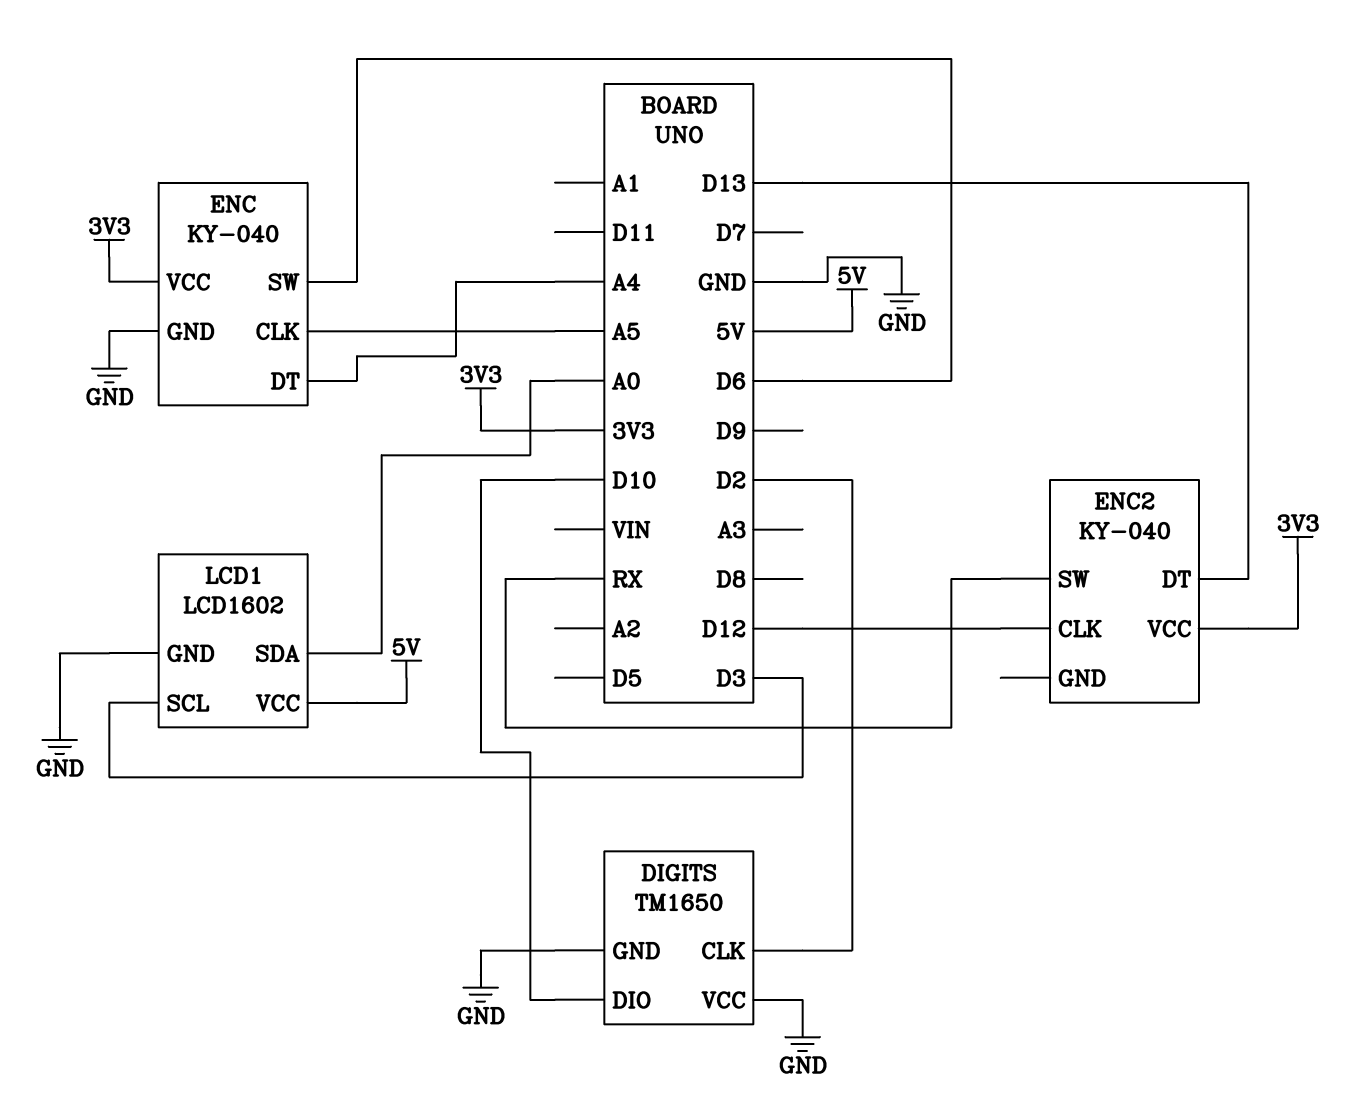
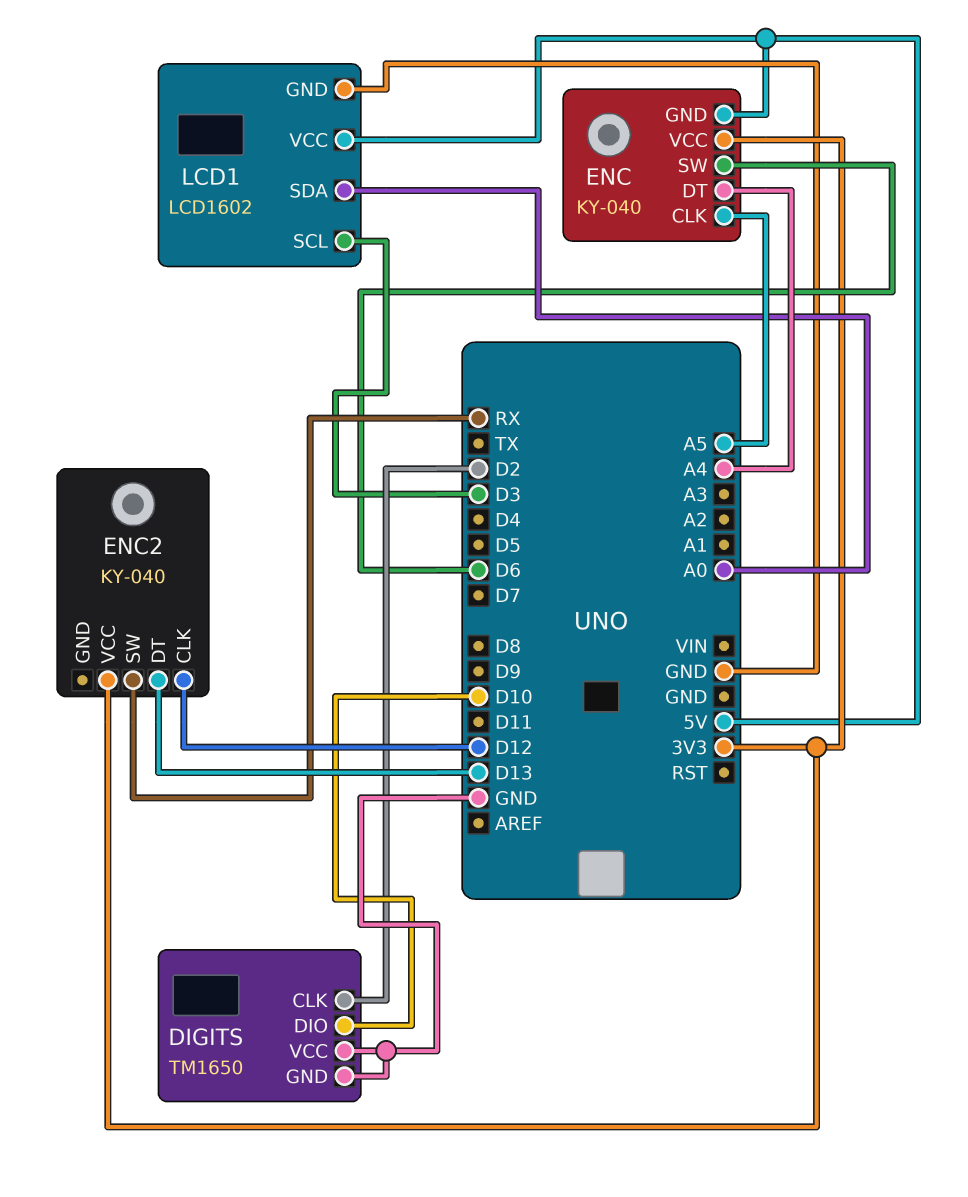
ENC pin GND: GND -> 5V

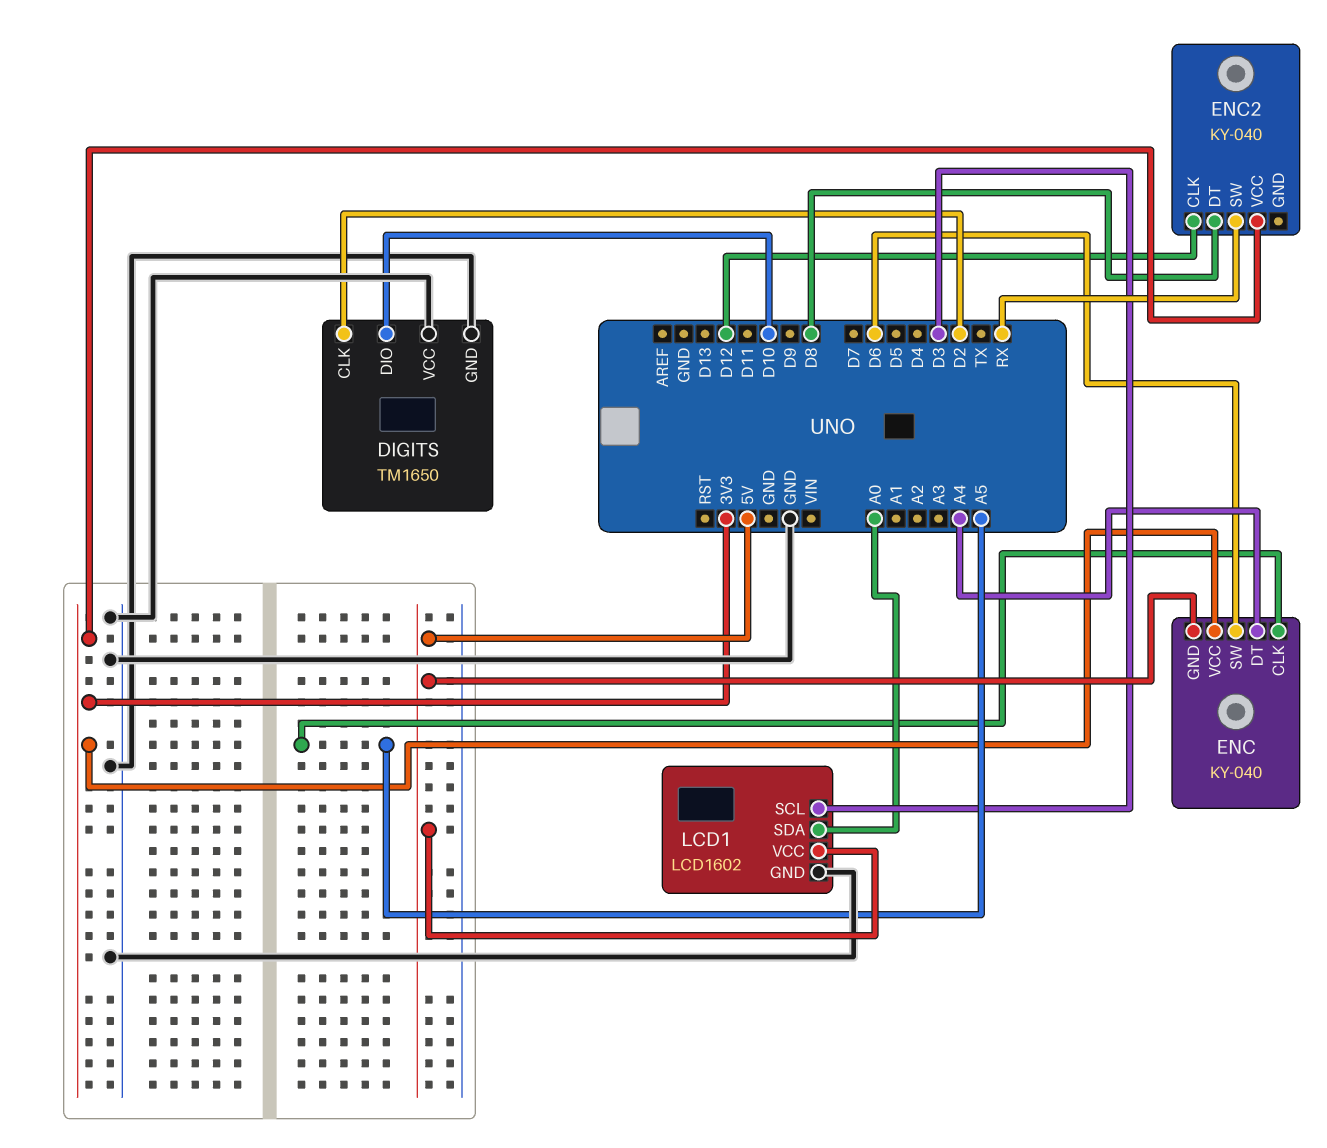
ENC2 pin DT: D13 -> D8

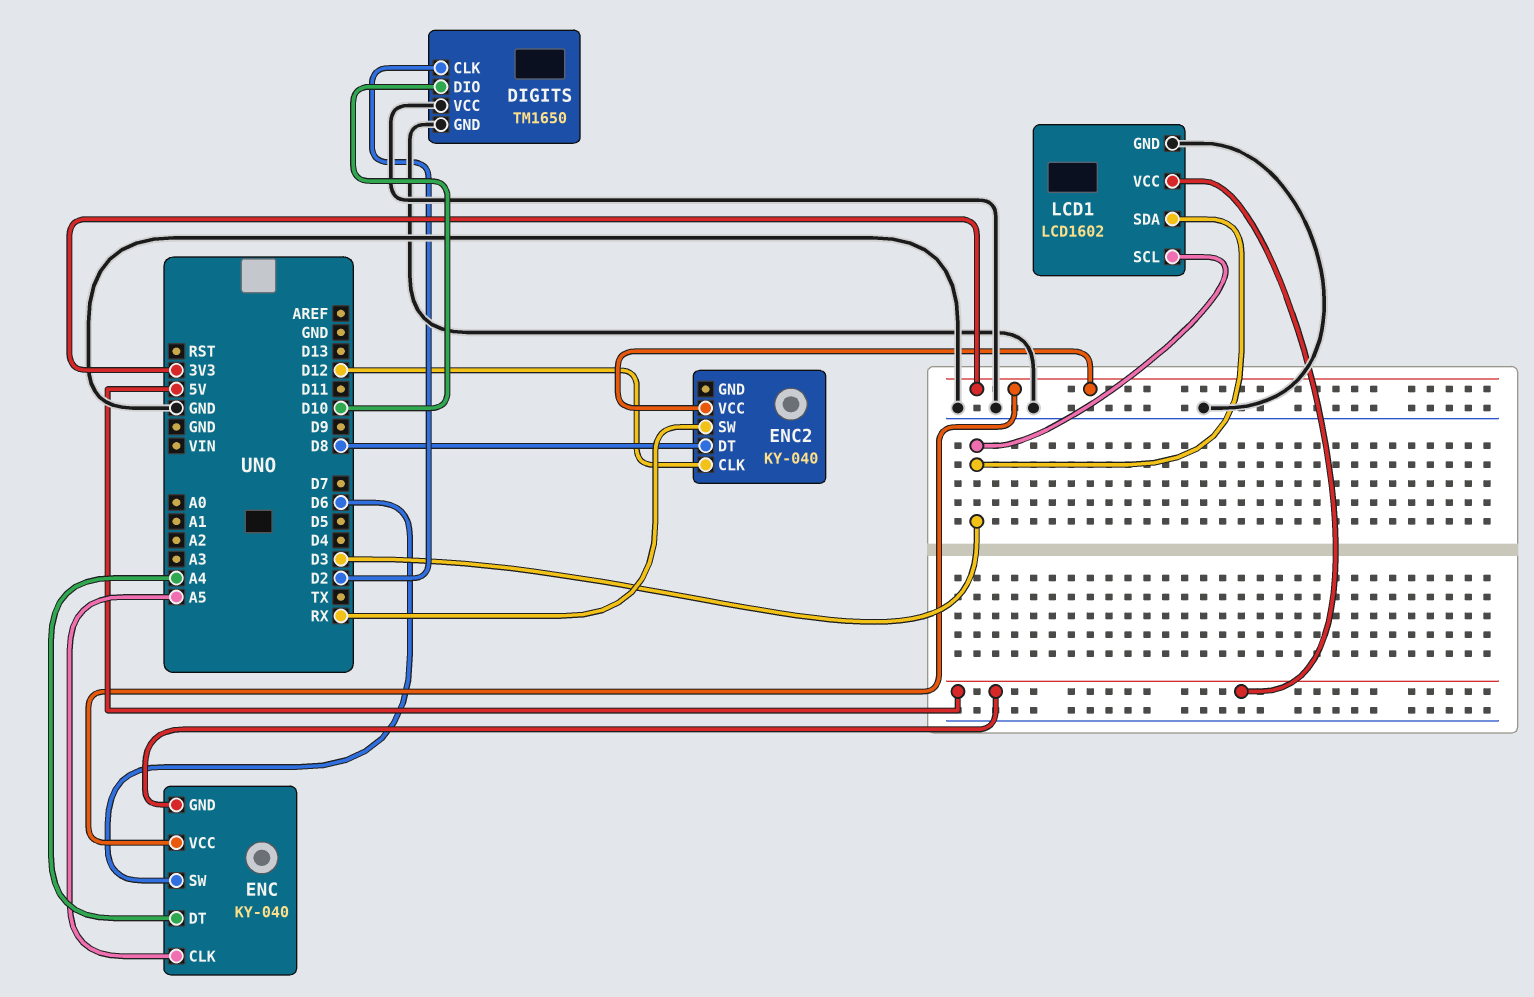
LCD1 pin SDA: A0 -> D3

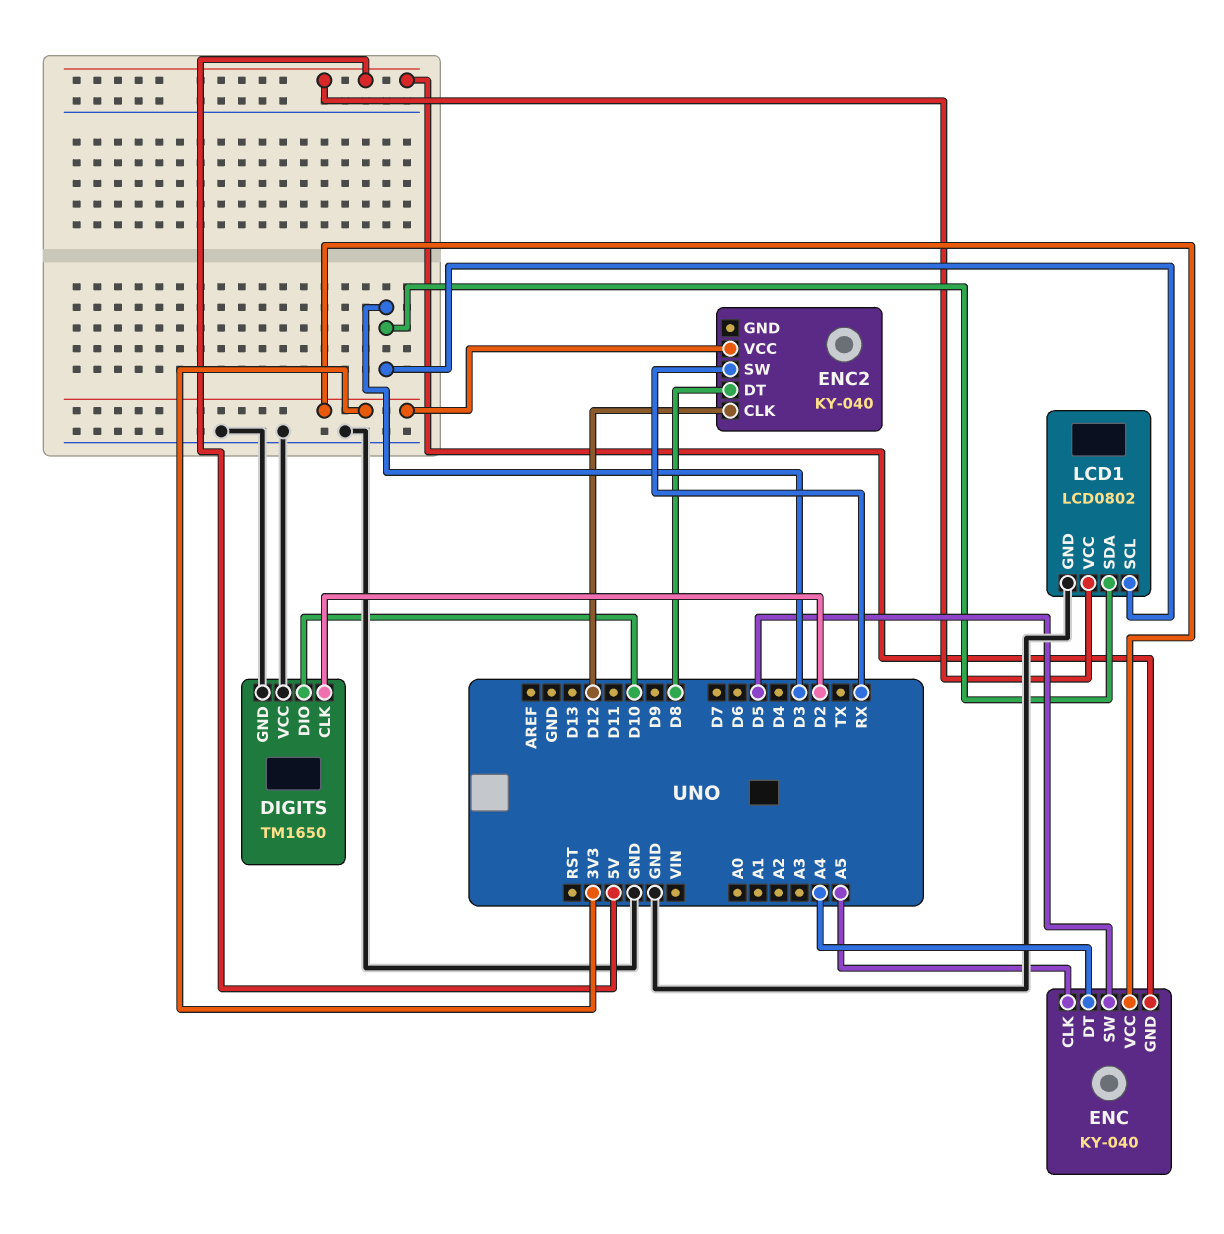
ENC pin SW: D6 -> D5
LCD1: LCD1602 -> LCD0802

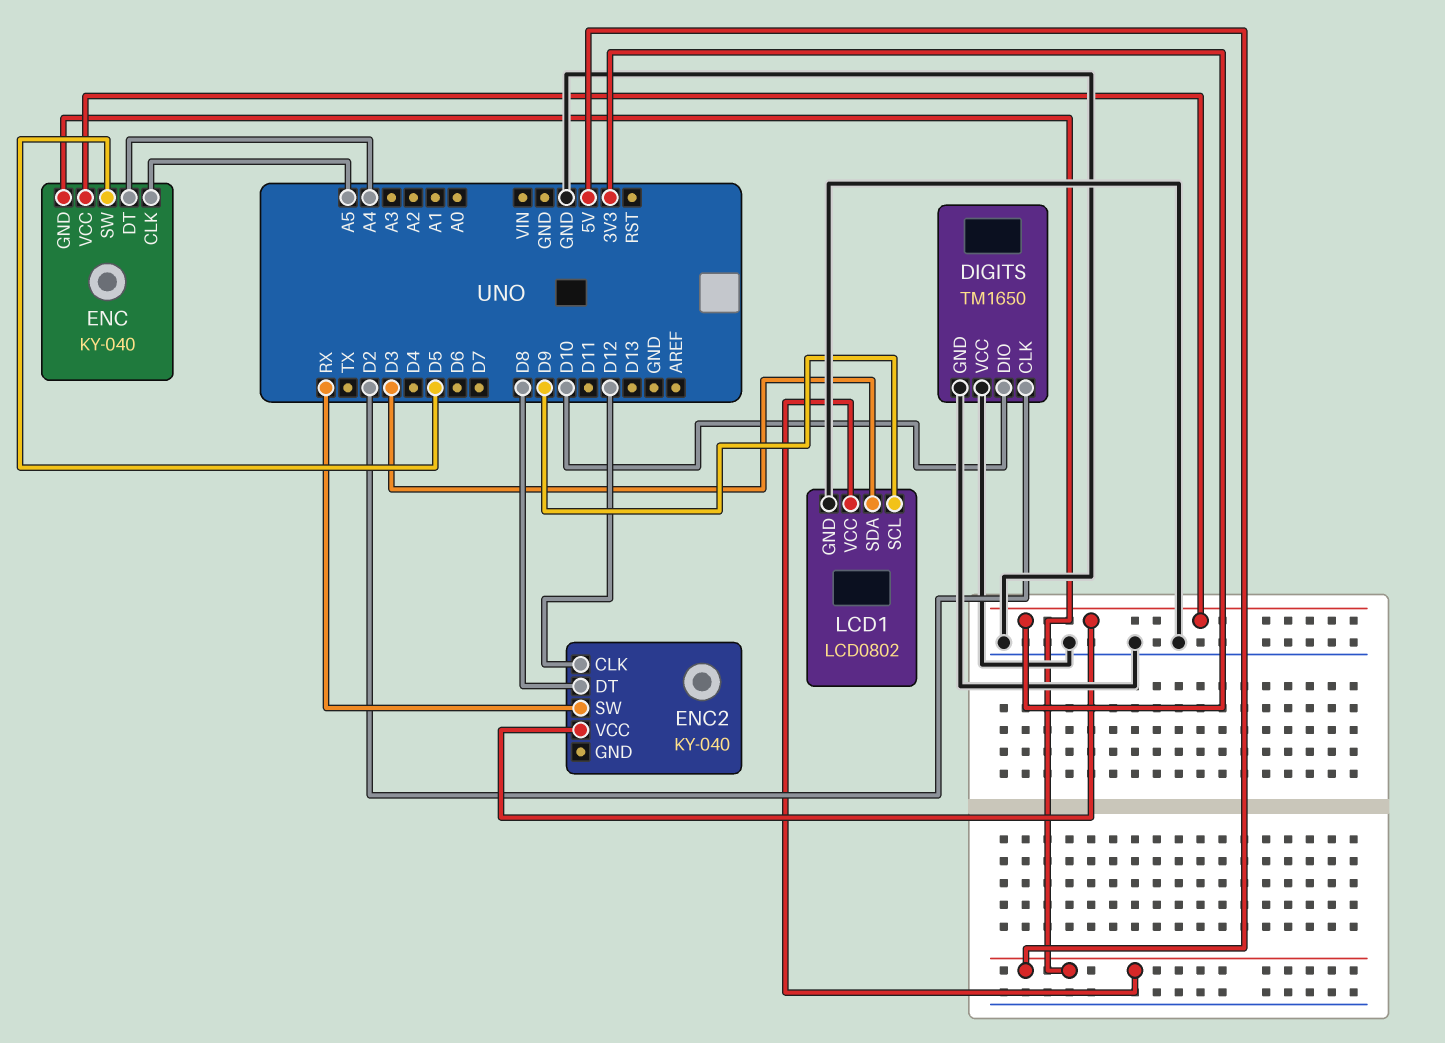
LCD1 pin SCL: D3 -> D9

